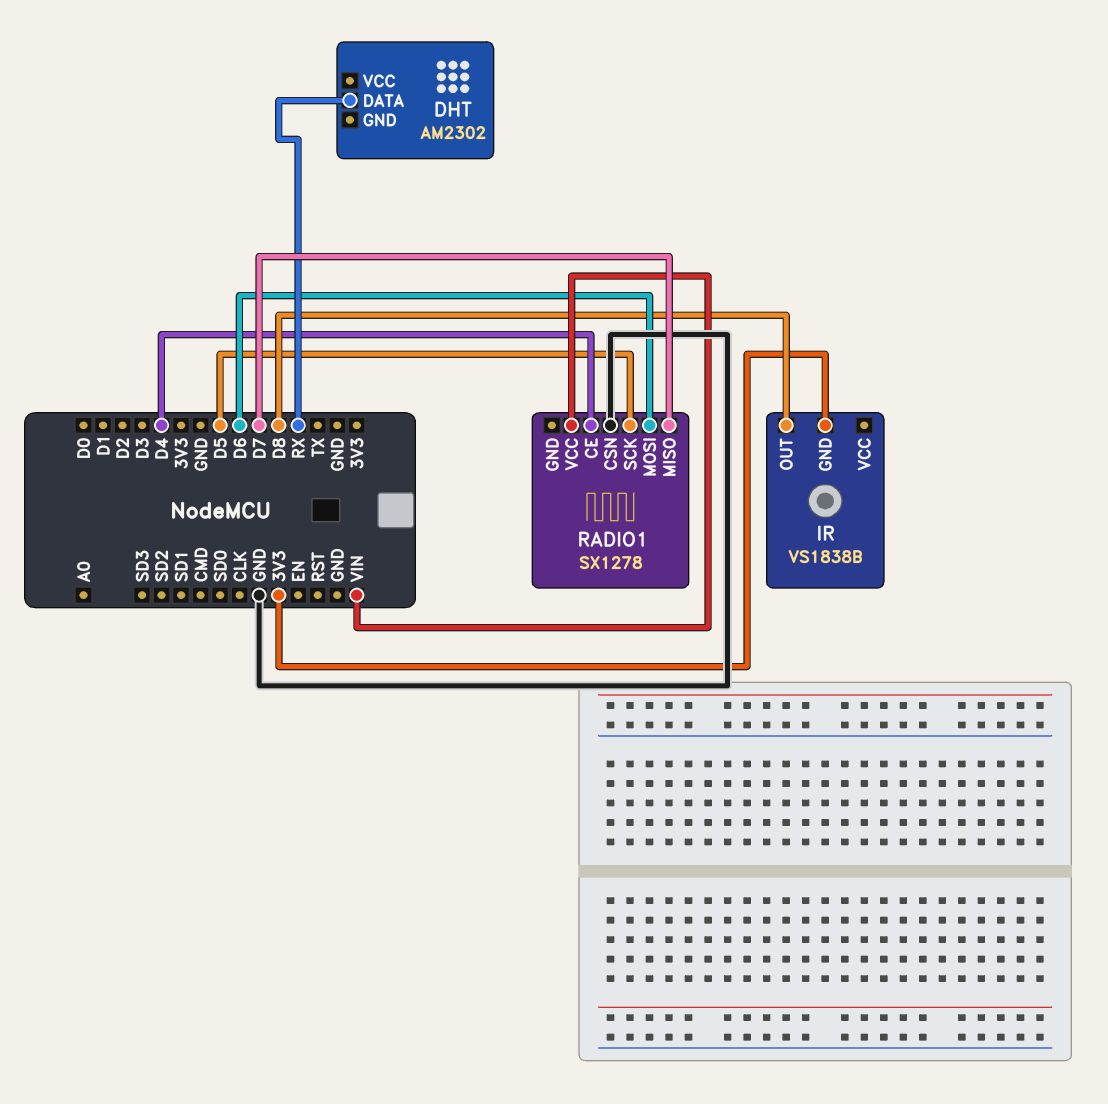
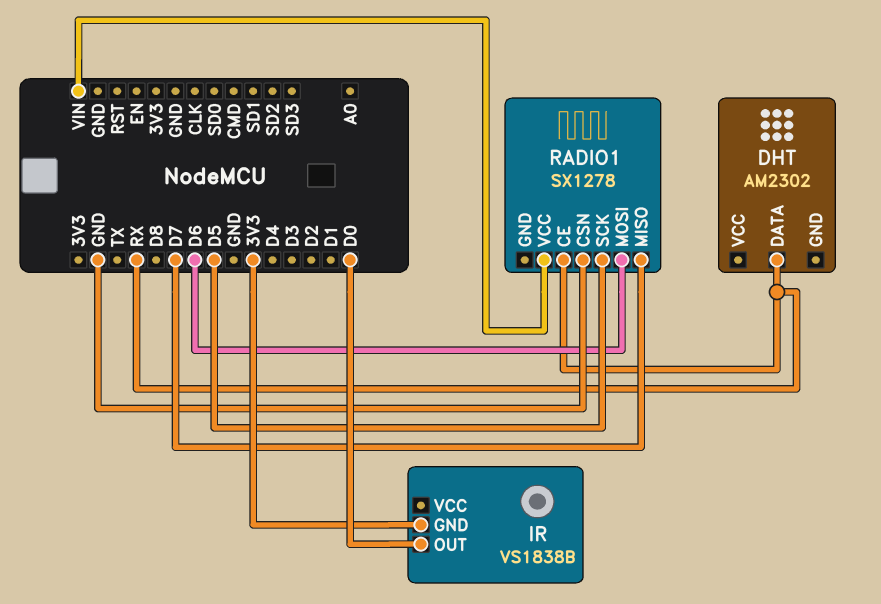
IR pin OUT: D8 -> D0
RADIO1 pin CE: D4 -> RX

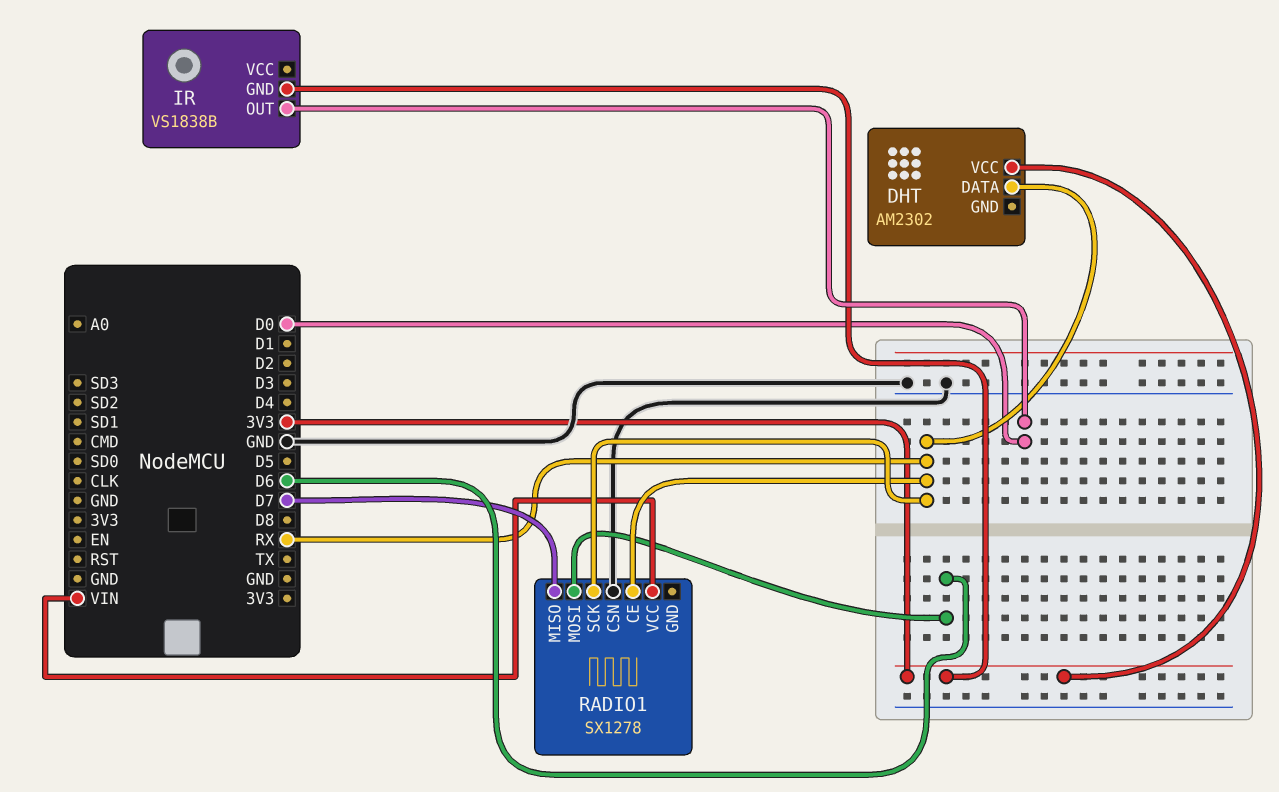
DHT pin VCC: none -> 3V3
RADIO1 pin SCK: D5 -> RX

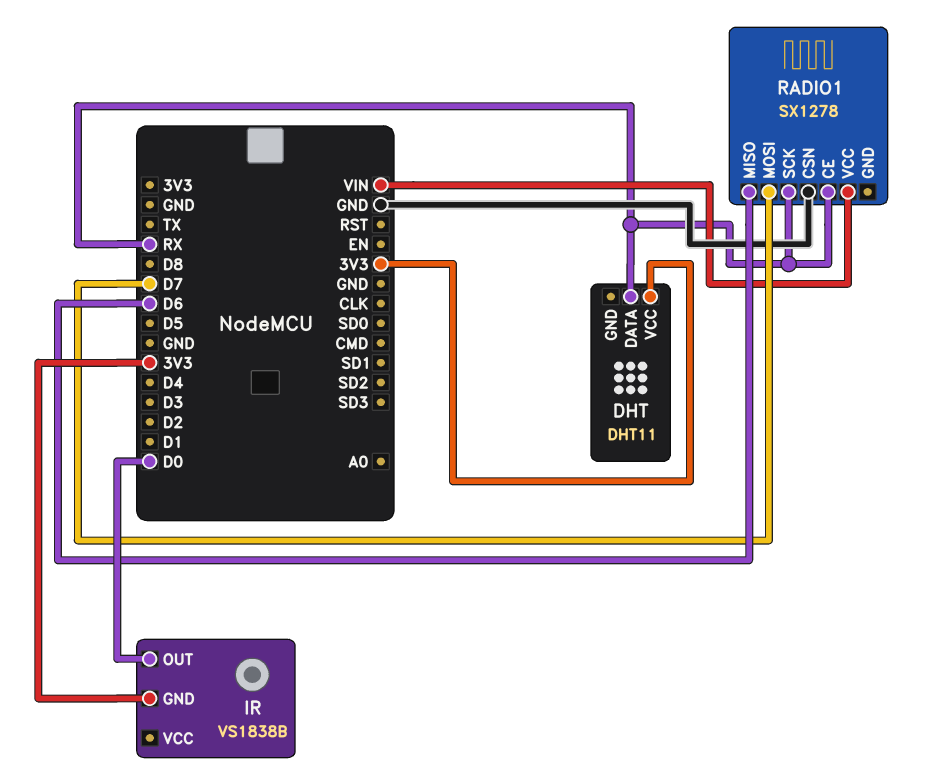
DHT: AM2302 -> DHT11
RADIO1 pin MISO: D7 -> D6
RADIO1 pin MOSI: D6 -> D7

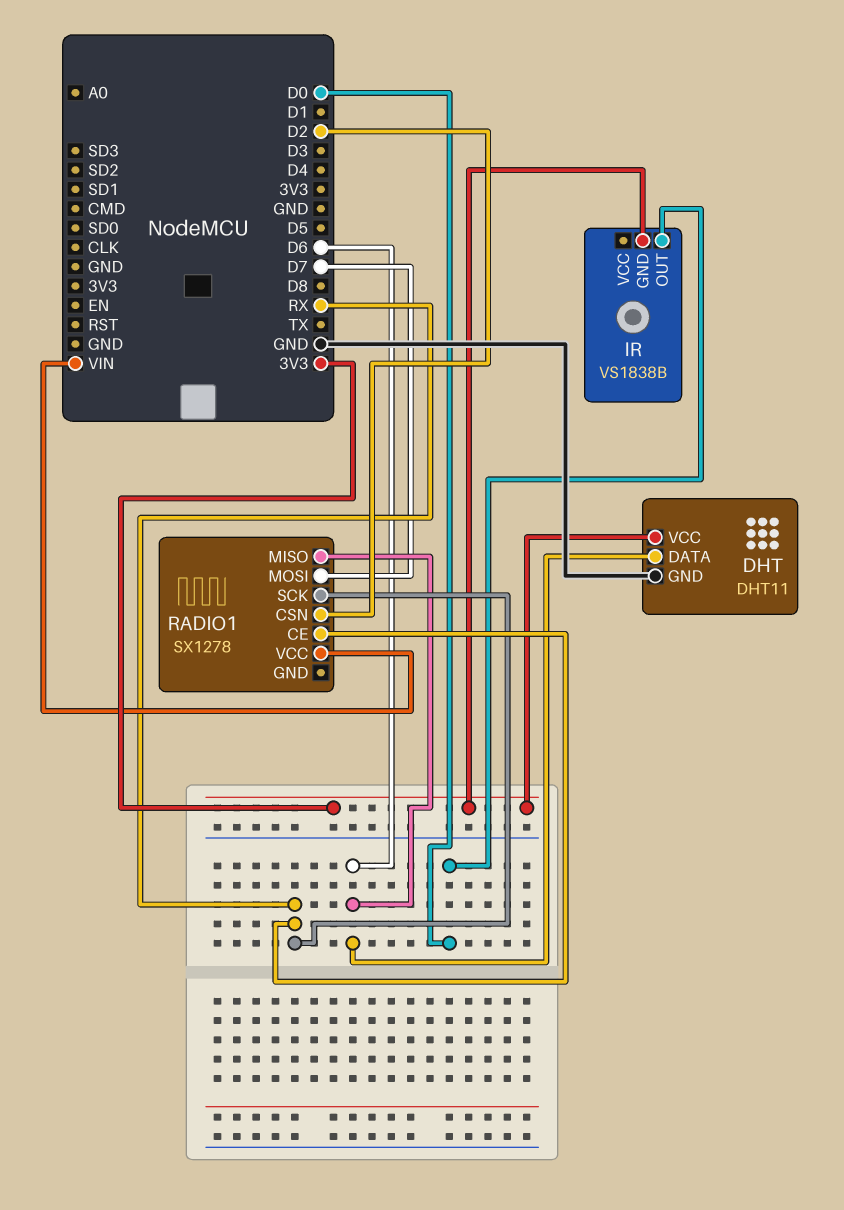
DHT pin DATA: RX -> D6
DHT pin GND: none -> GND
RADIO1 pin CSN: GND -> D2

